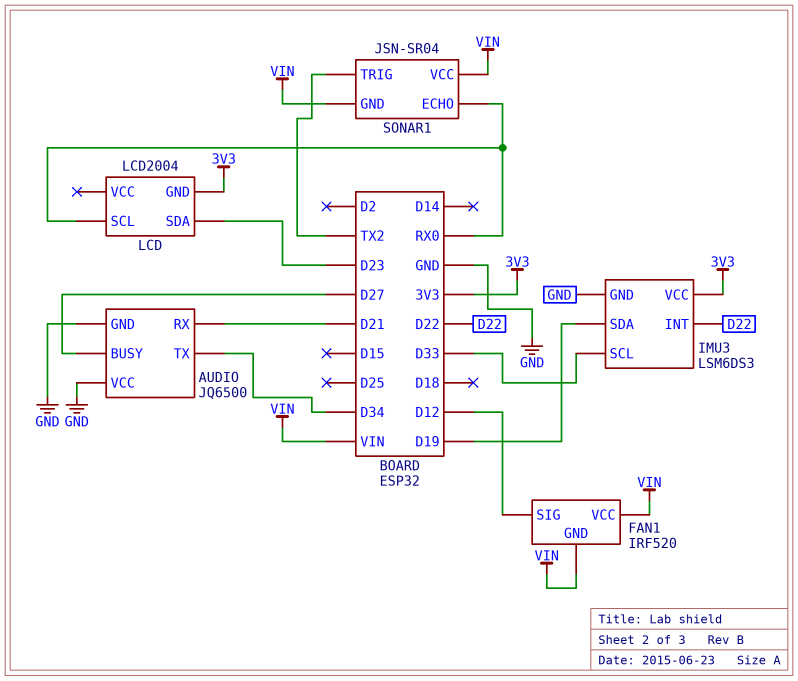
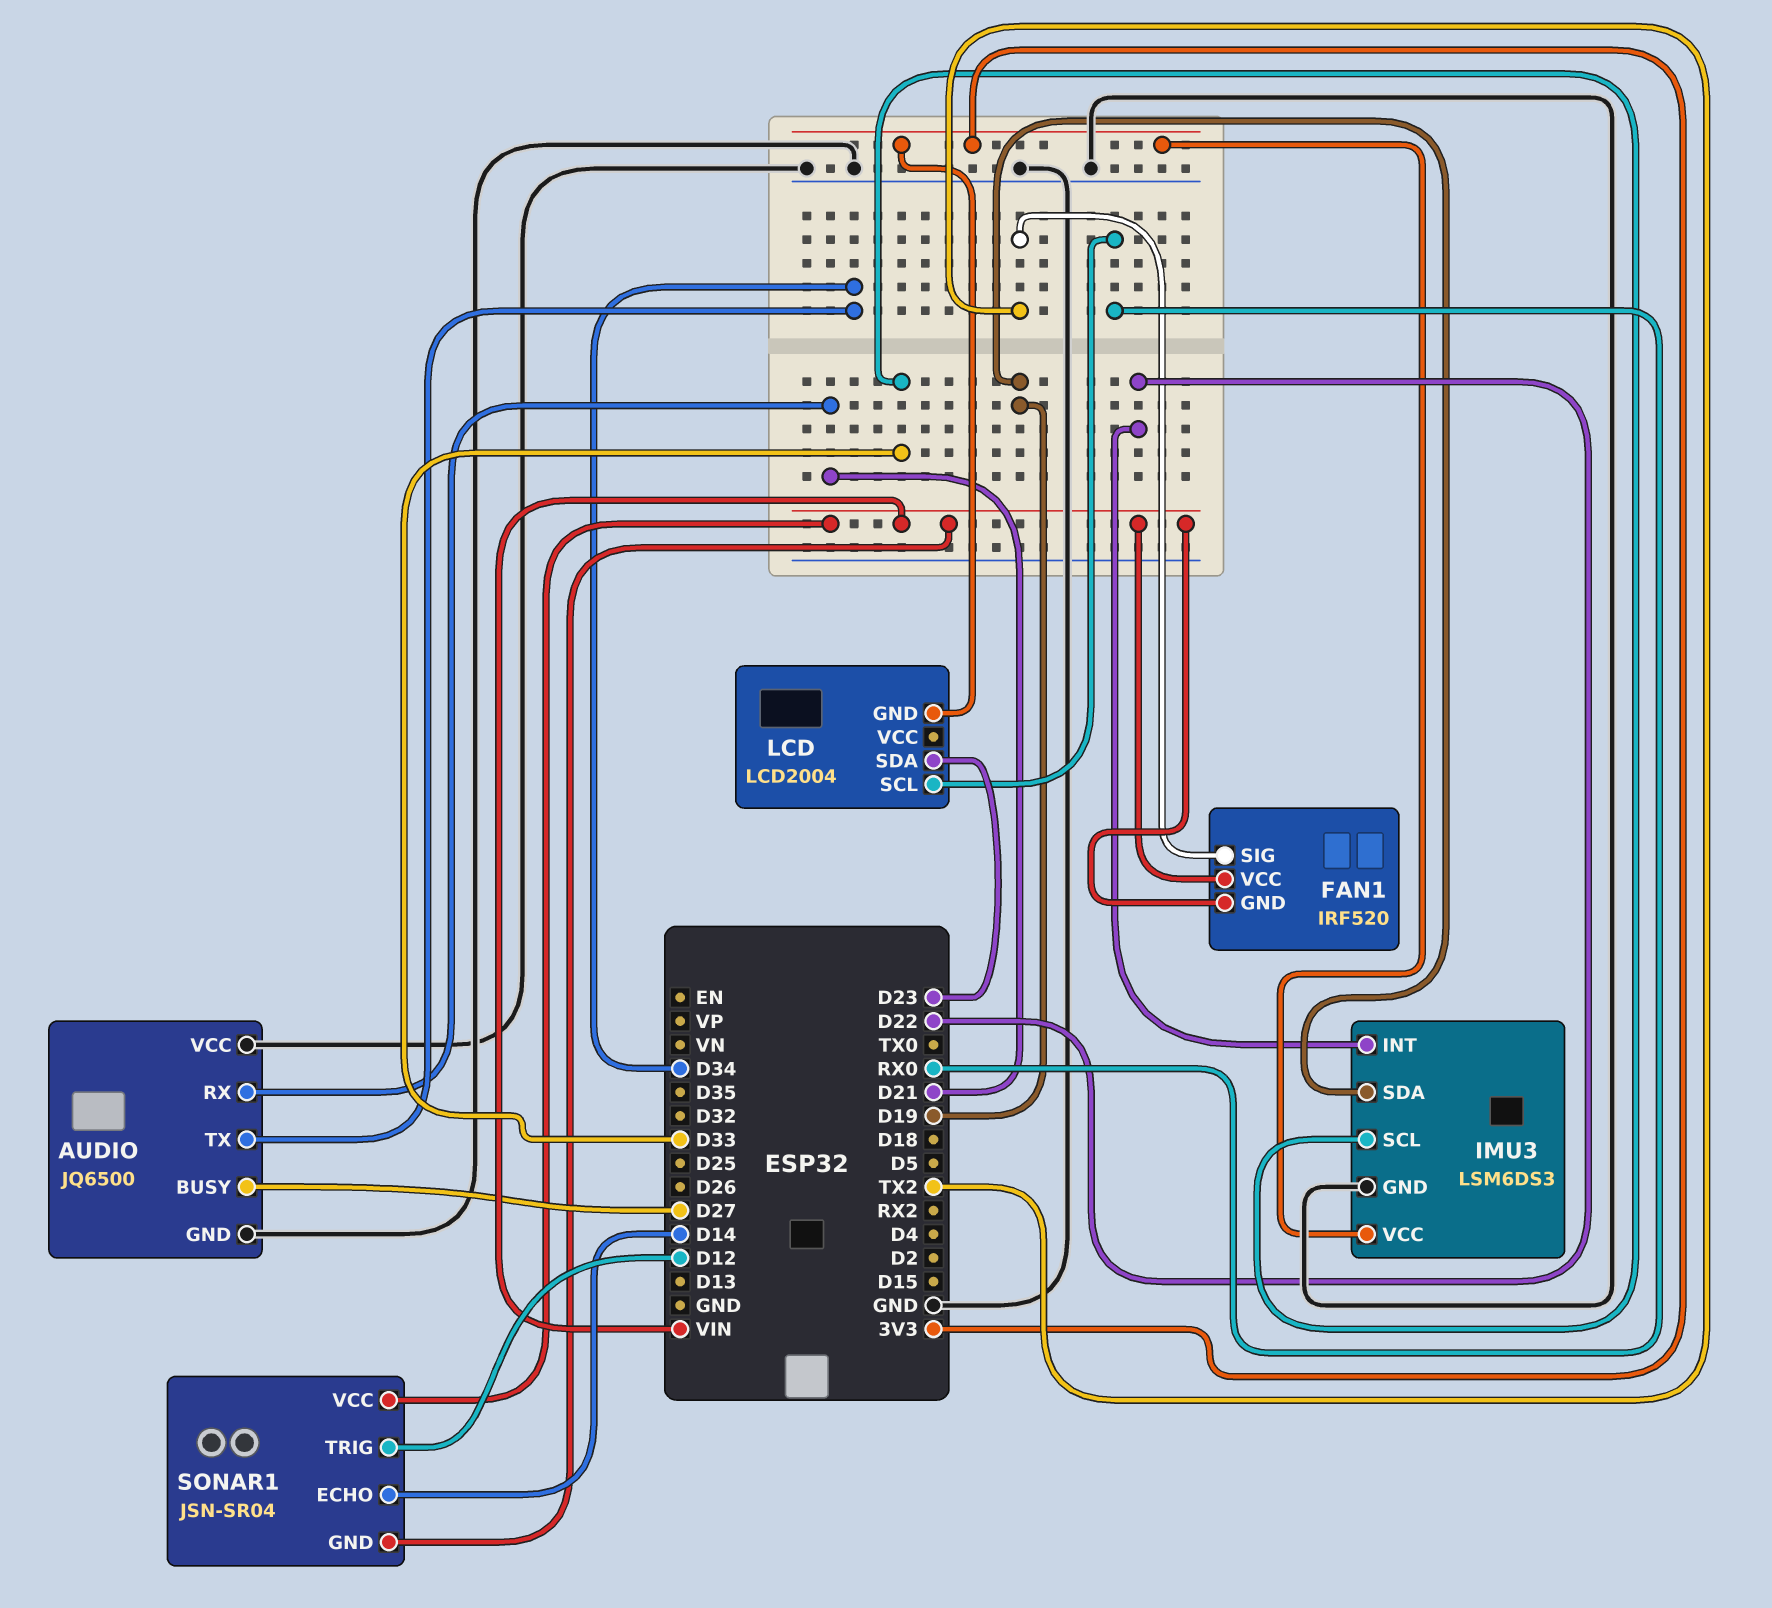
FAN1 pin SIG: D12 -> TX2
SONAR1 pin ECHO: RX0 -> D14
SONAR1 pin TRIG: TX2 -> D12

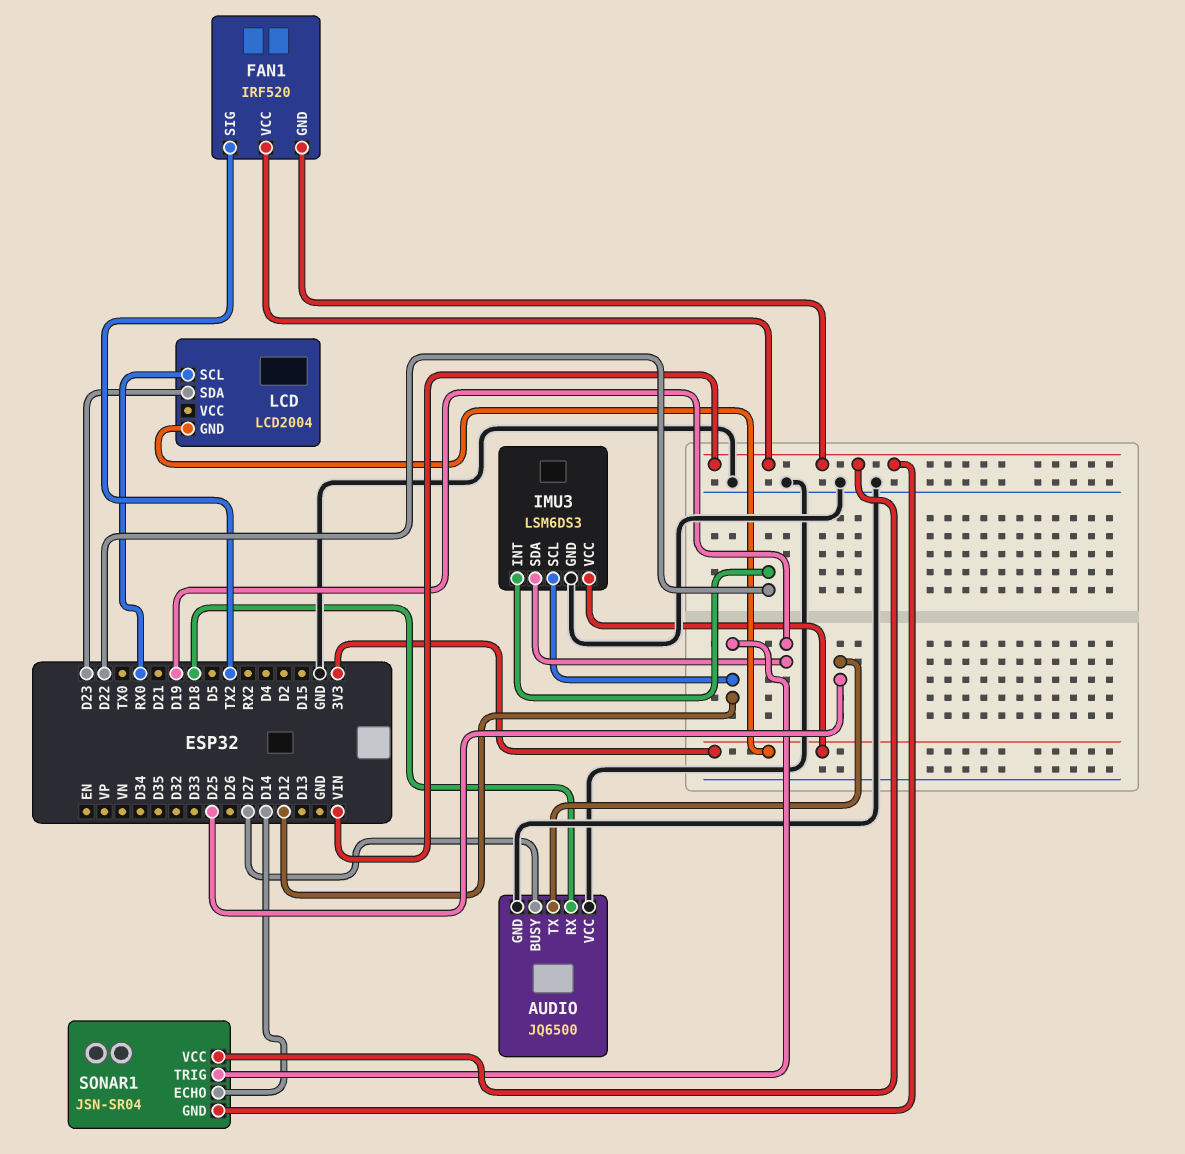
AUDIO pin RX: D21 -> D18
AUDIO pin TX: D34 -> D25
IMU3 pin SCL: D33 -> D12

